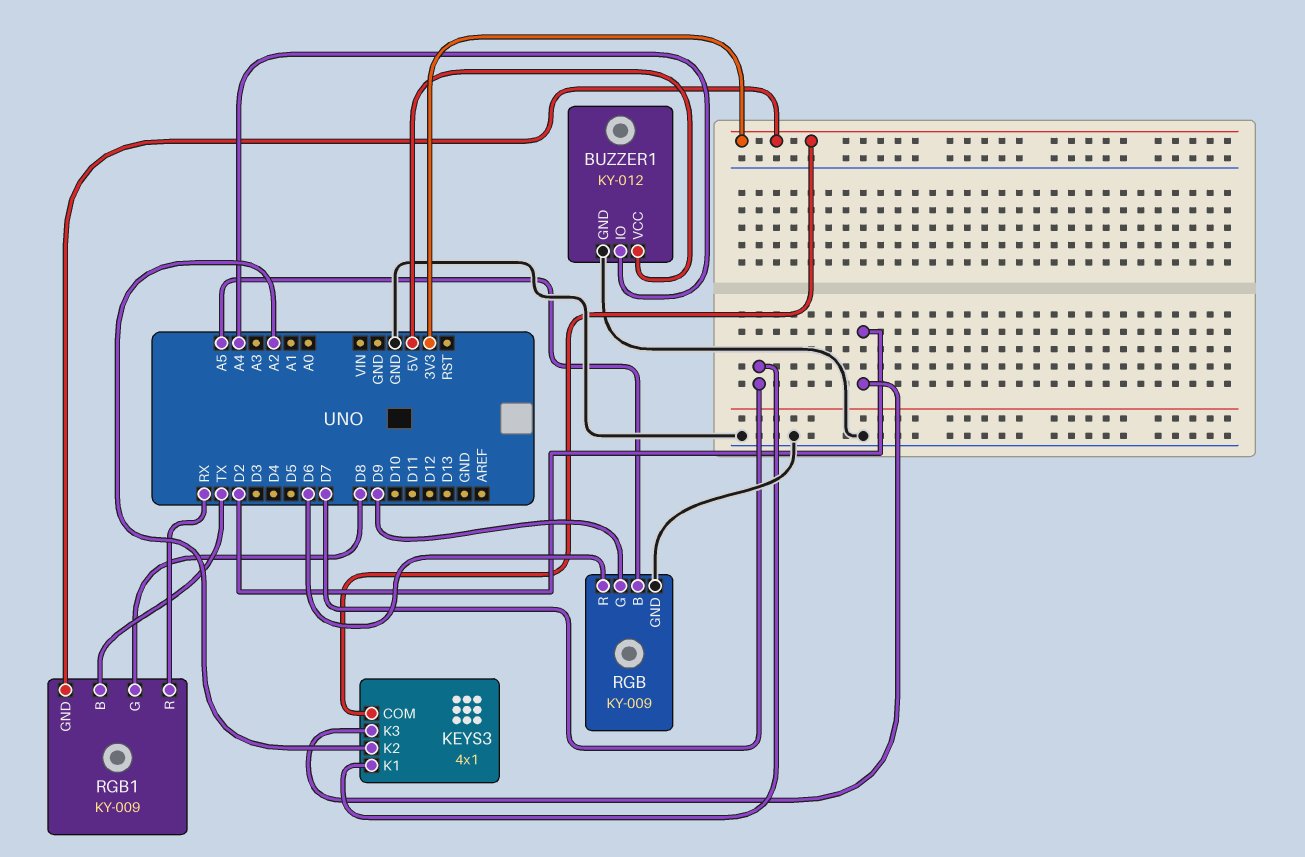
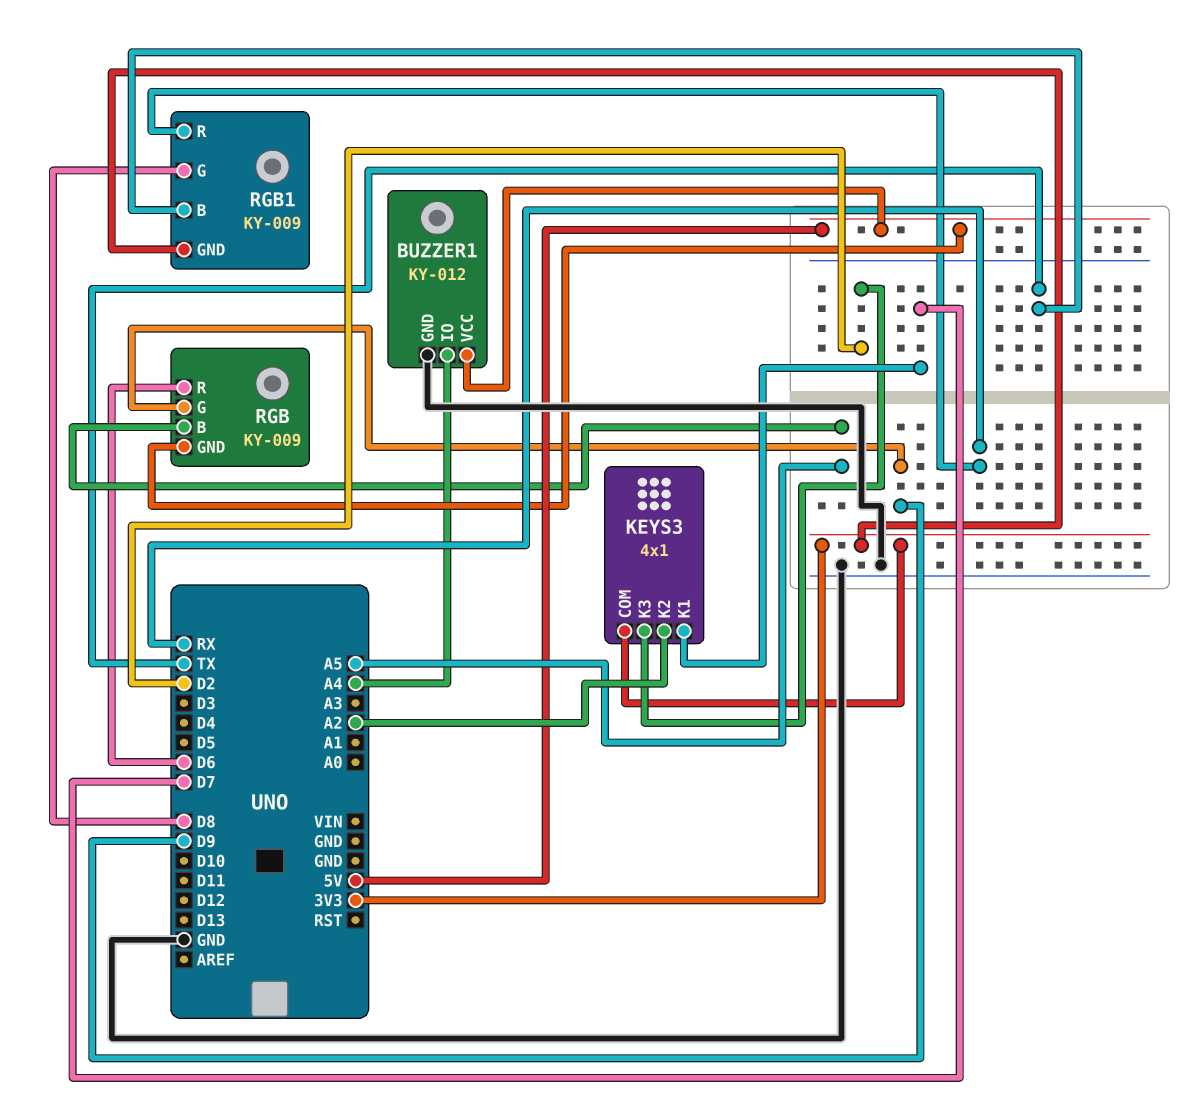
RGB pin GND: GND -> 5V

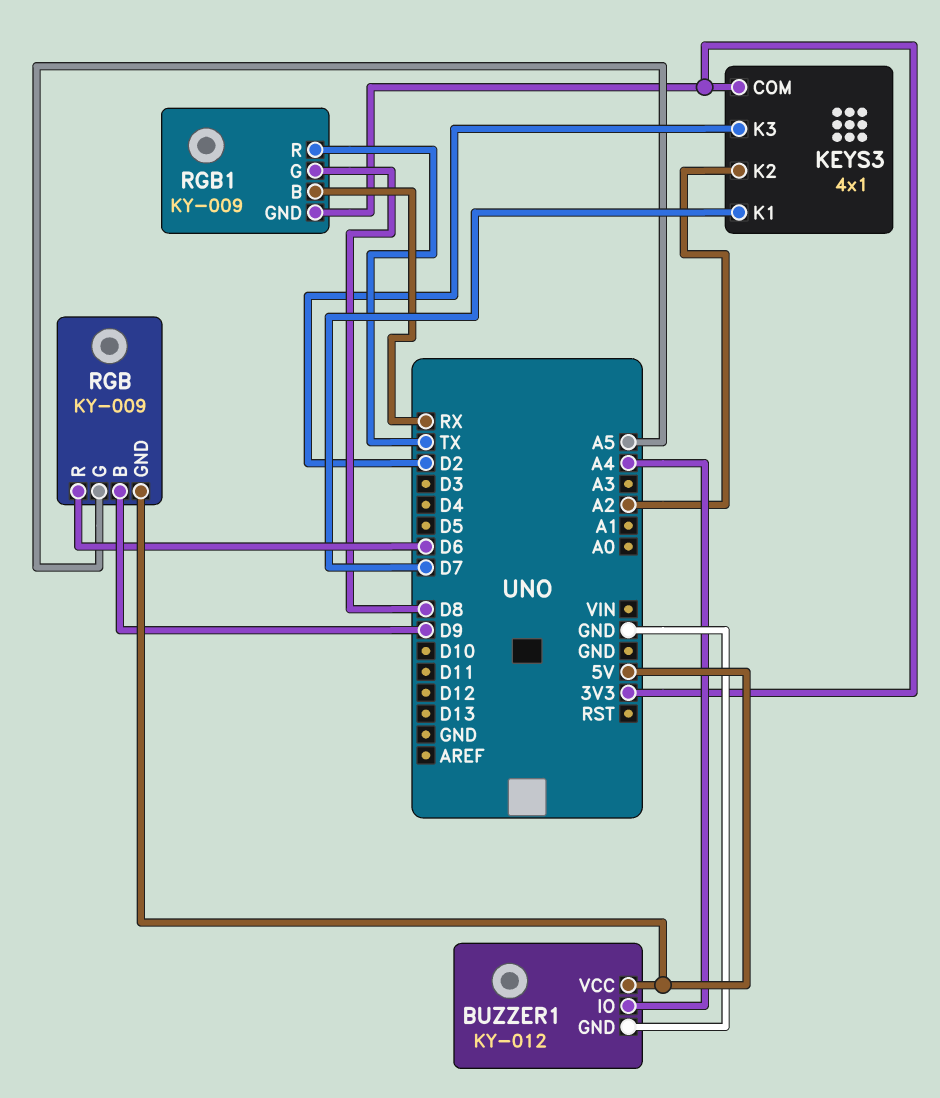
RGB pin B: A5 -> D9
RGB pin G: D9 -> A5
RGB1 pin B: TX -> RX
RGB1 pin R: RX -> TX

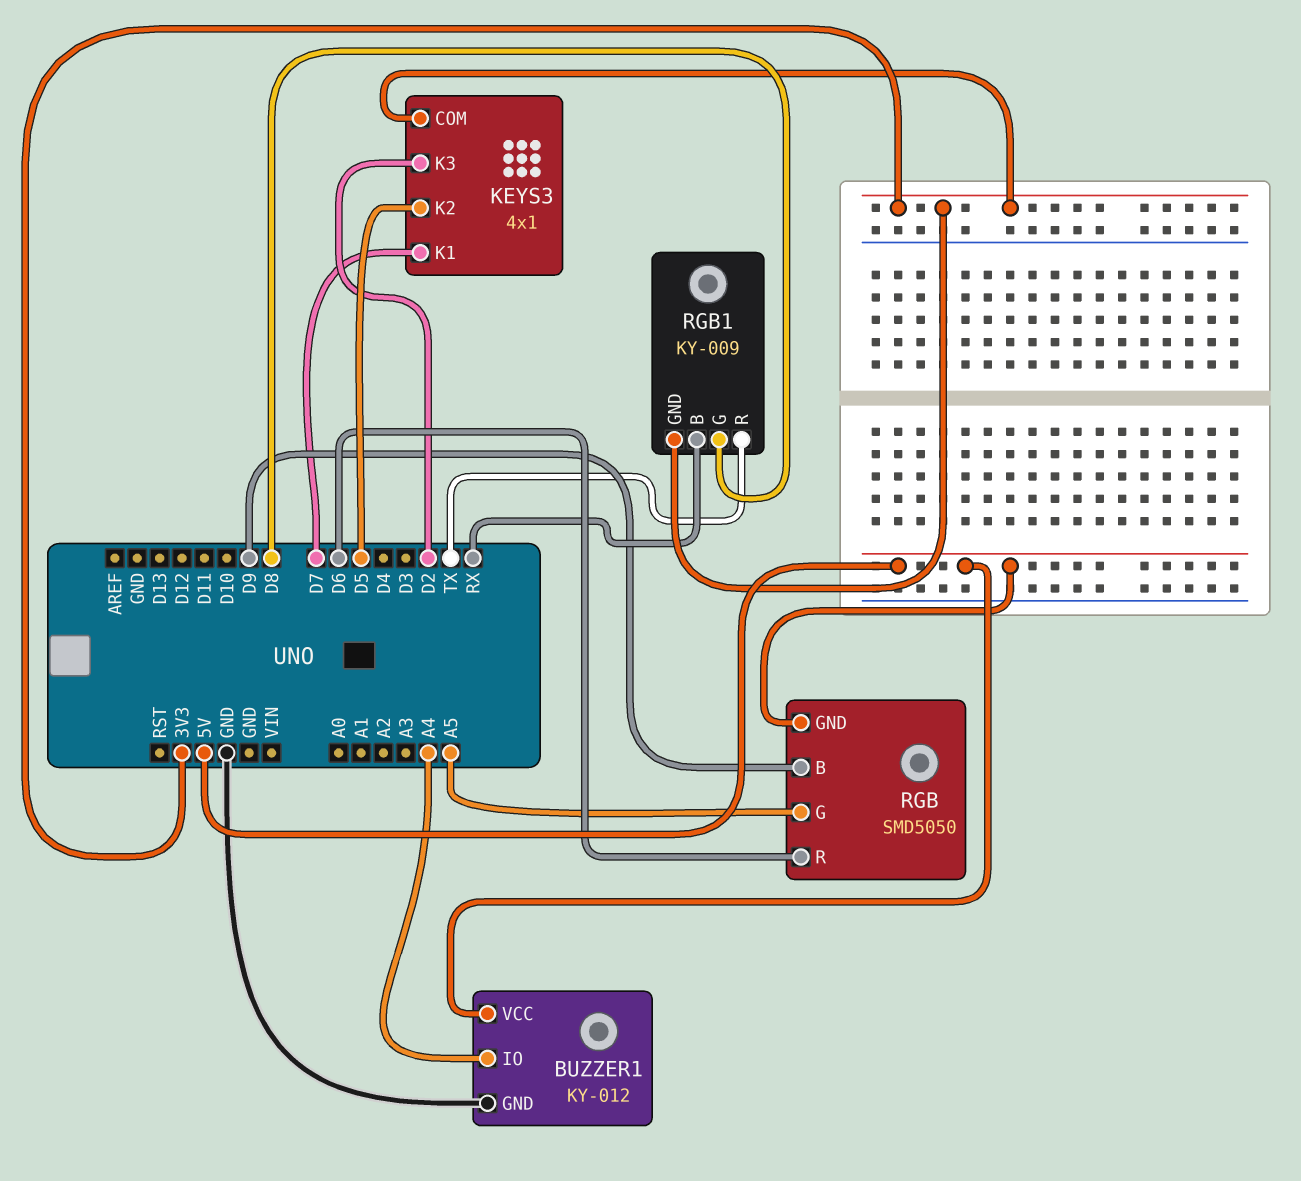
KEYS3 pin K2: A2 -> D5
RGB: KY-009 -> SMD5050

